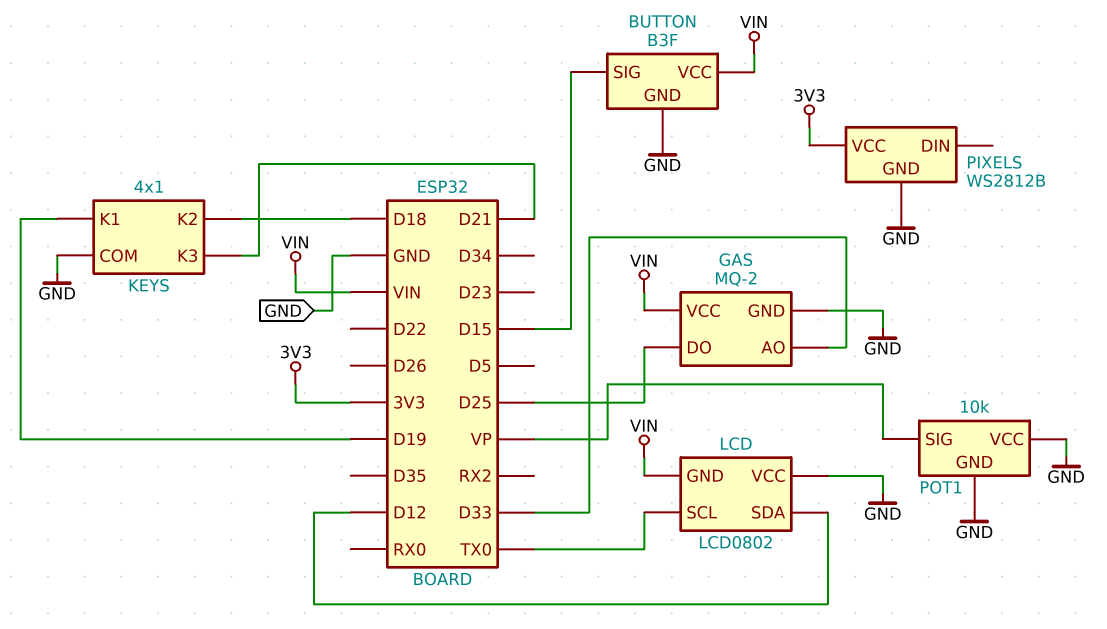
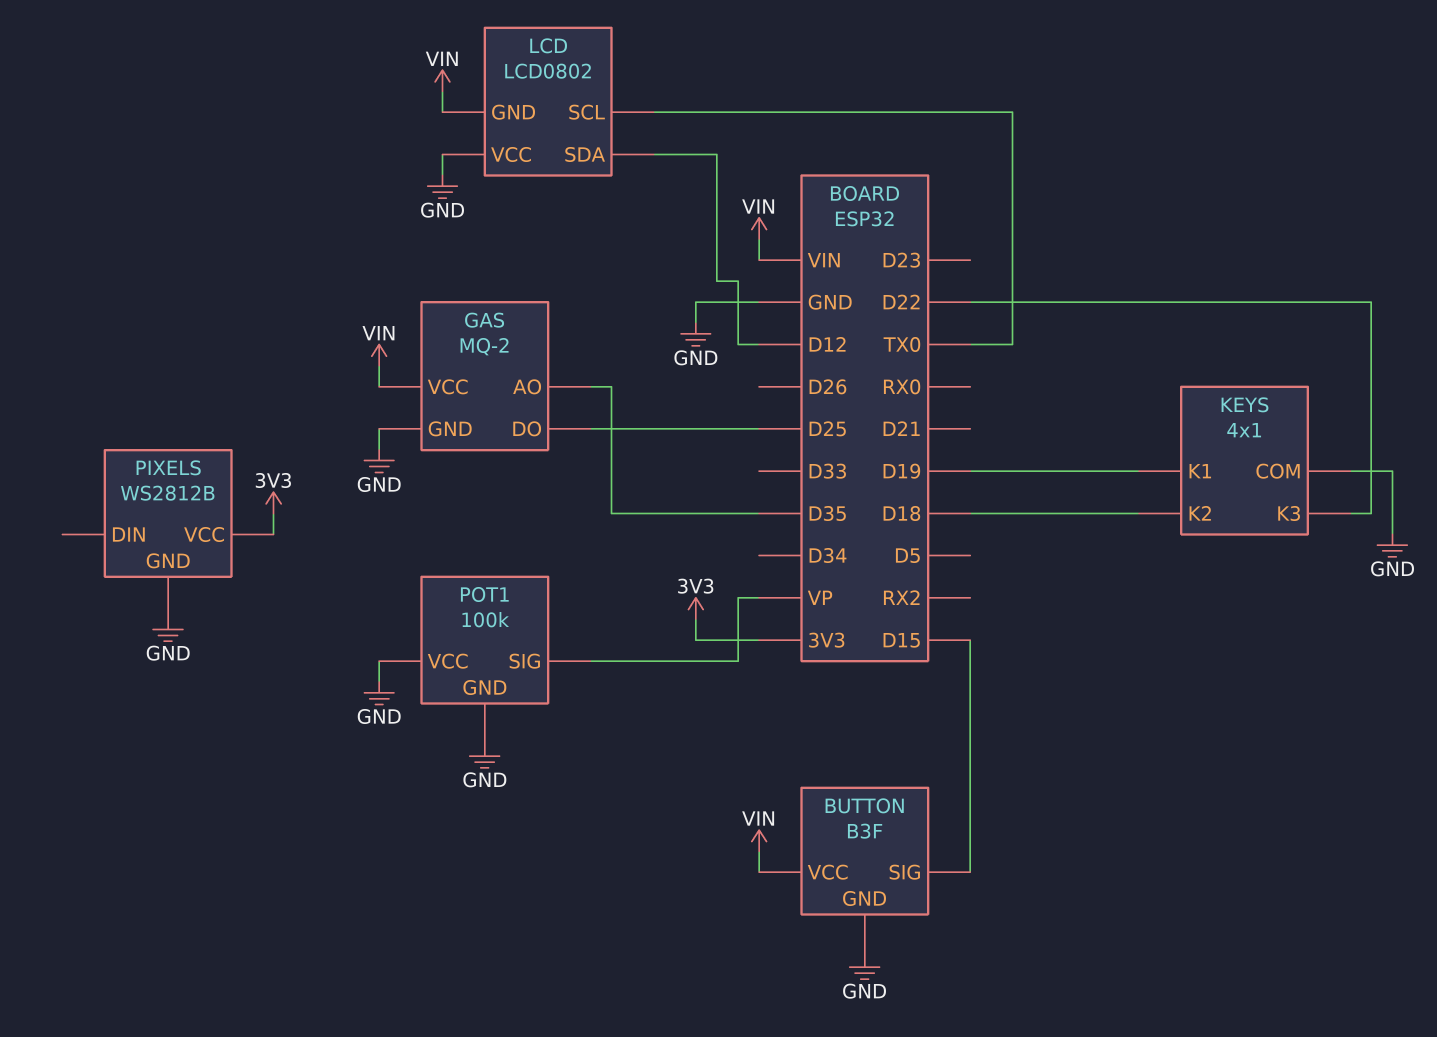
GAS pin AO: D33 -> D35
KEYS pin K3: D21 -> D22
POT1: 10k -> 100k

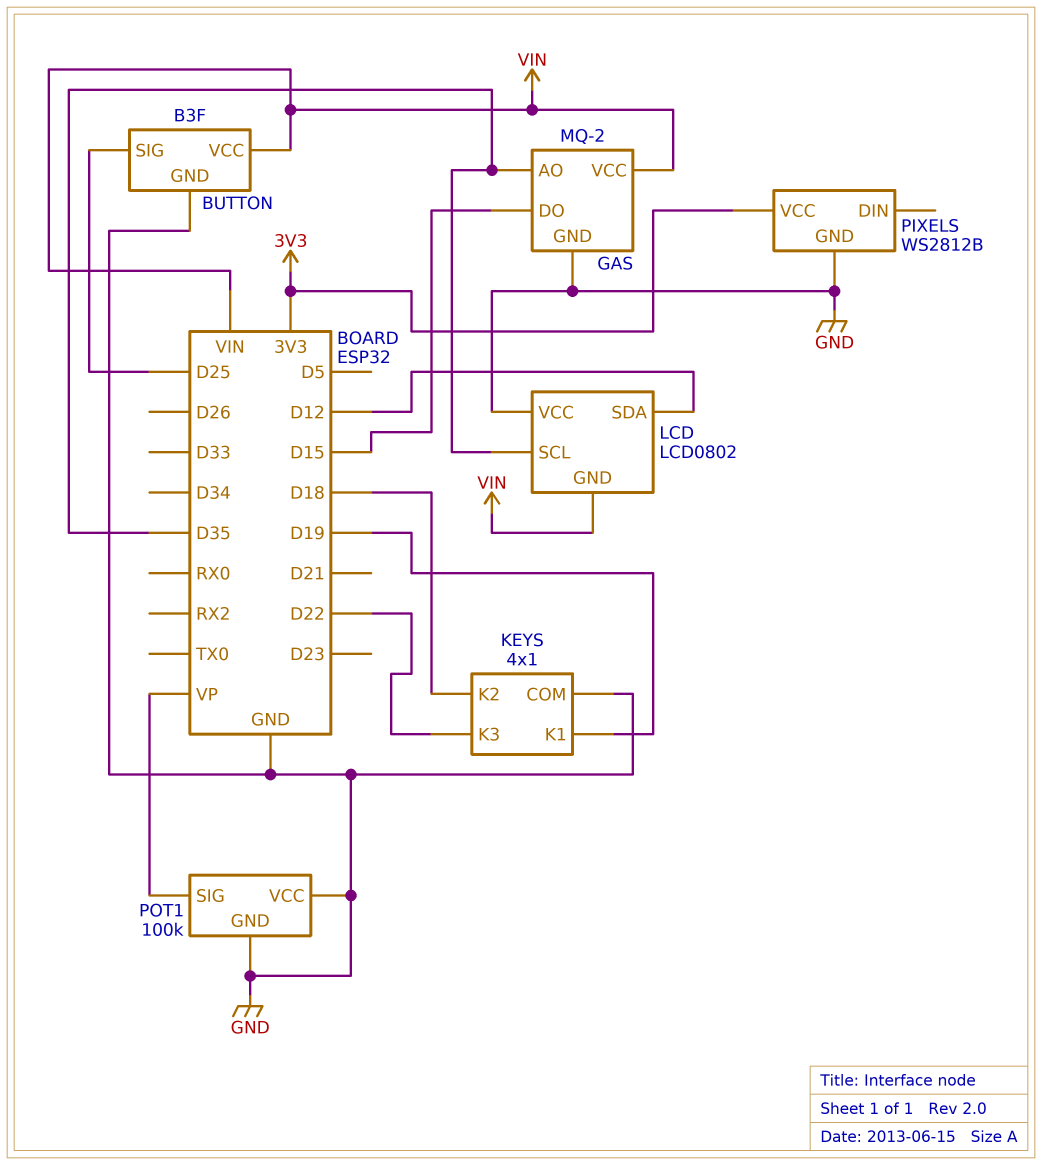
BUTTON pin SIG: D15 -> D25
GAS pin DO: D25 -> D15
LCD pin SCL: TX0 -> D35

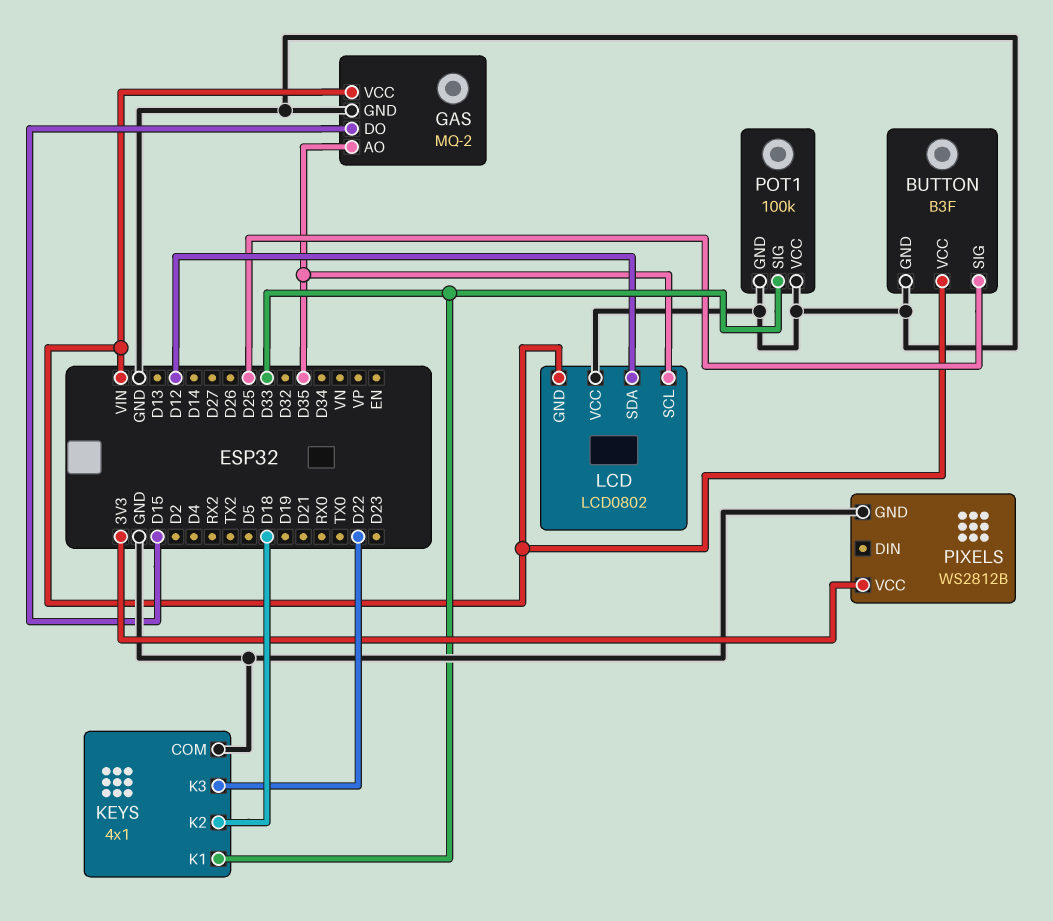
KEYS pin K1: D19 -> D33
POT1 pin SIG: VP -> D33

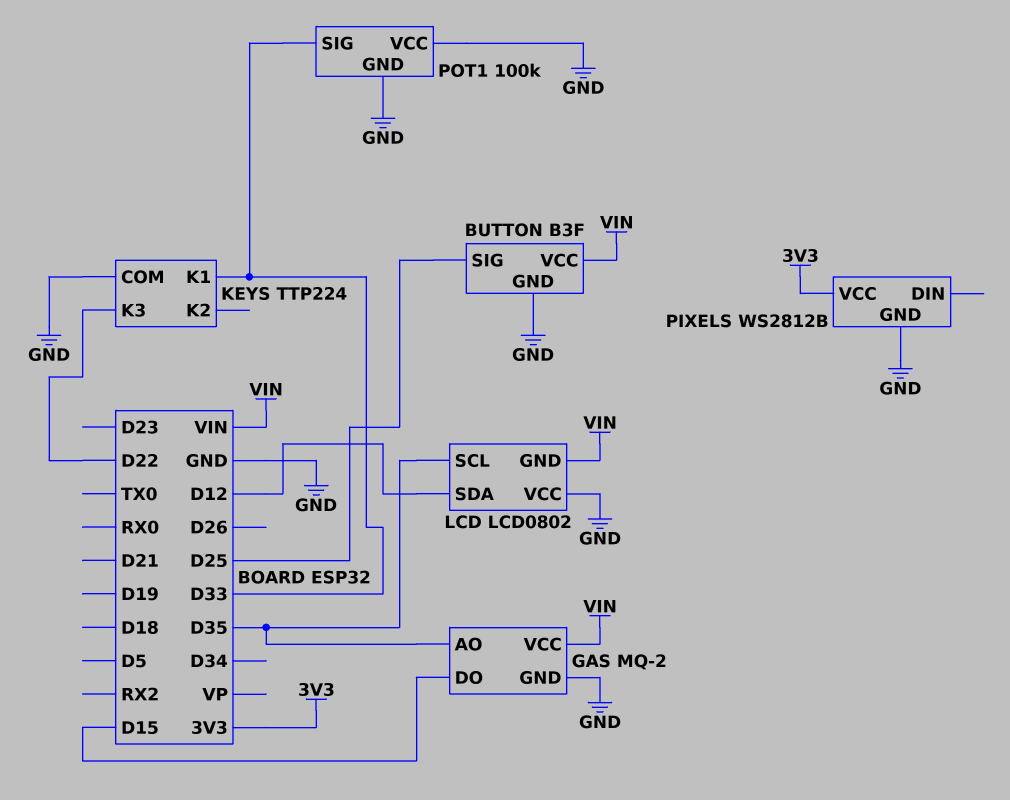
KEYS: 4x1 -> TTP224
KEYS pin K2: D18 -> none

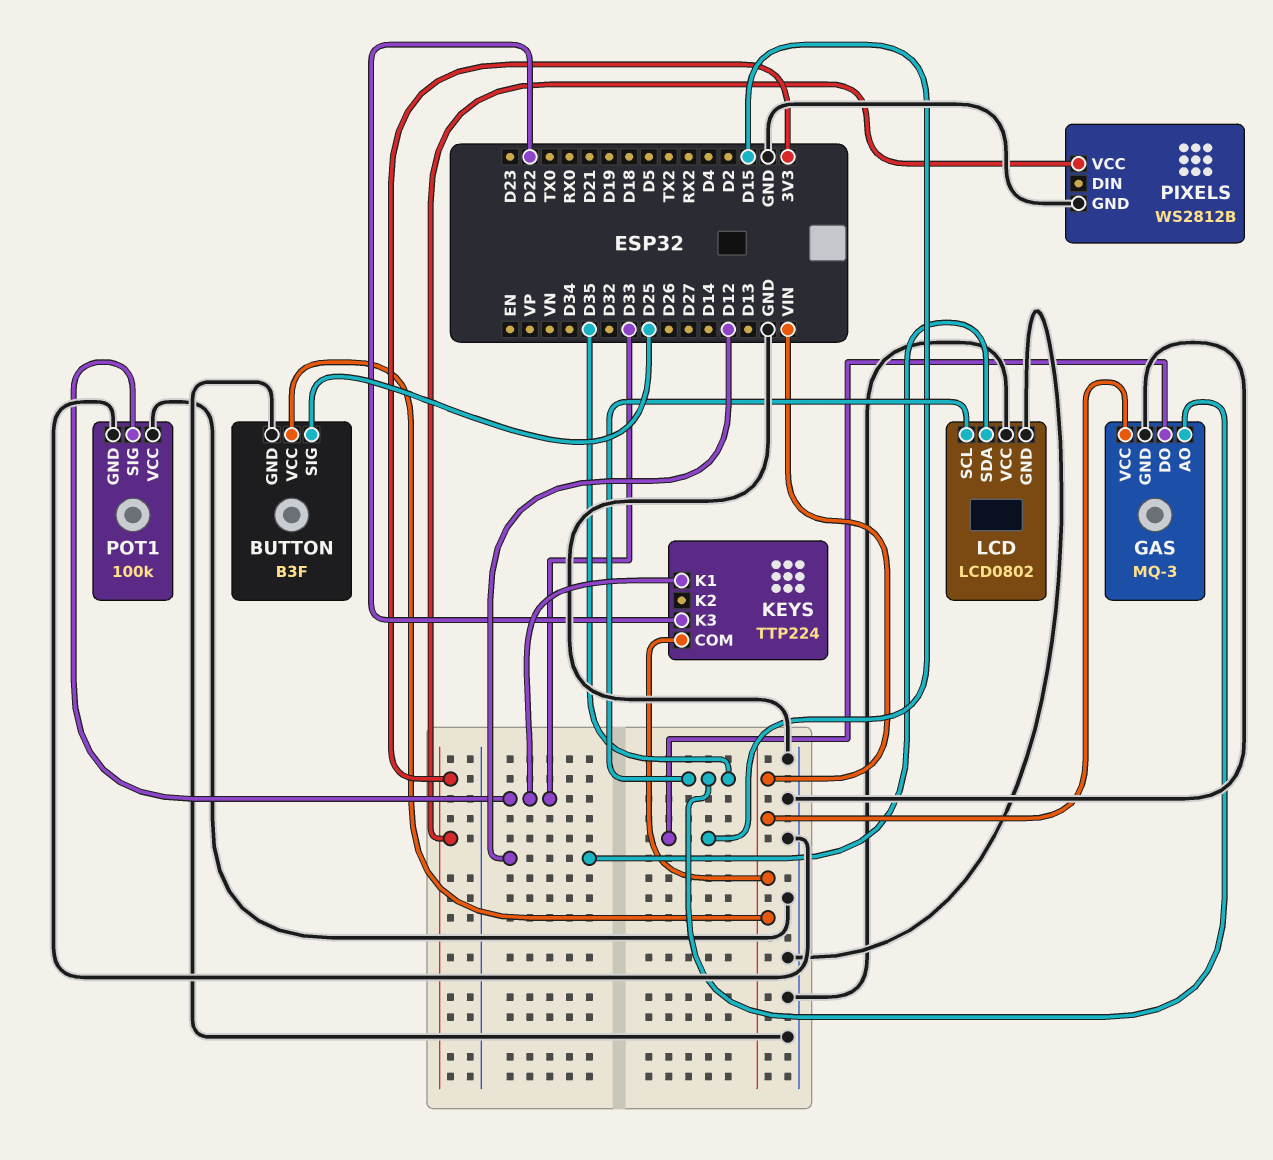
GAS: MQ-2 -> MQ-3
KEYS pin COM: GND -> VIN
LCD pin GND: VIN -> GND

